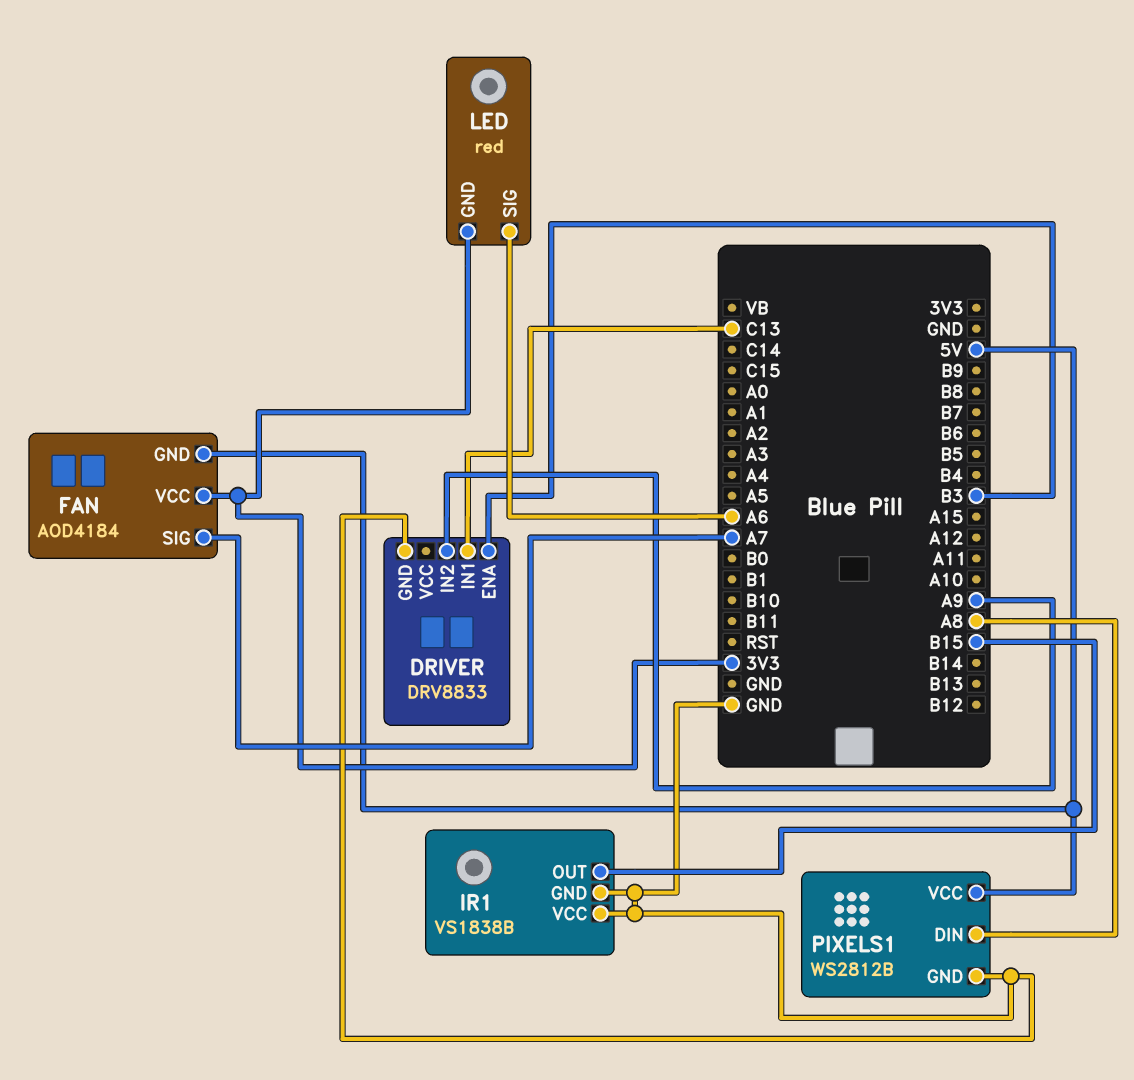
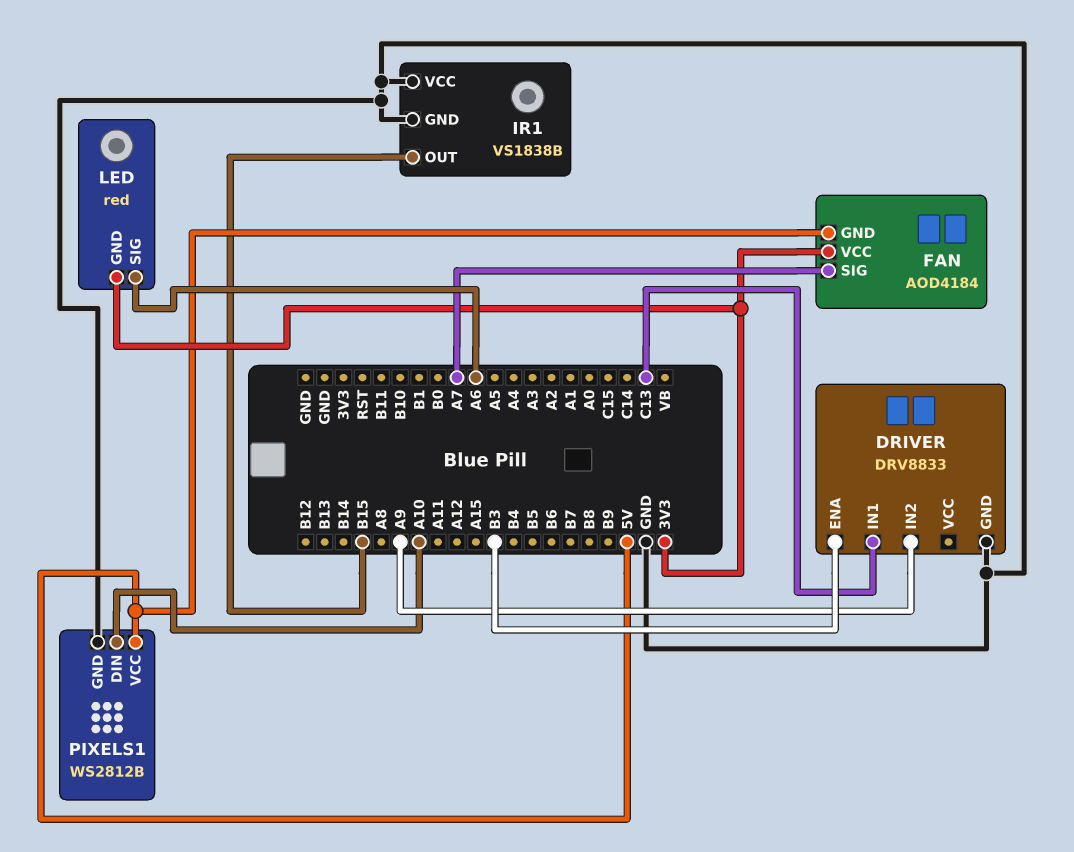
PIXELS1 pin DIN: A8 -> A10

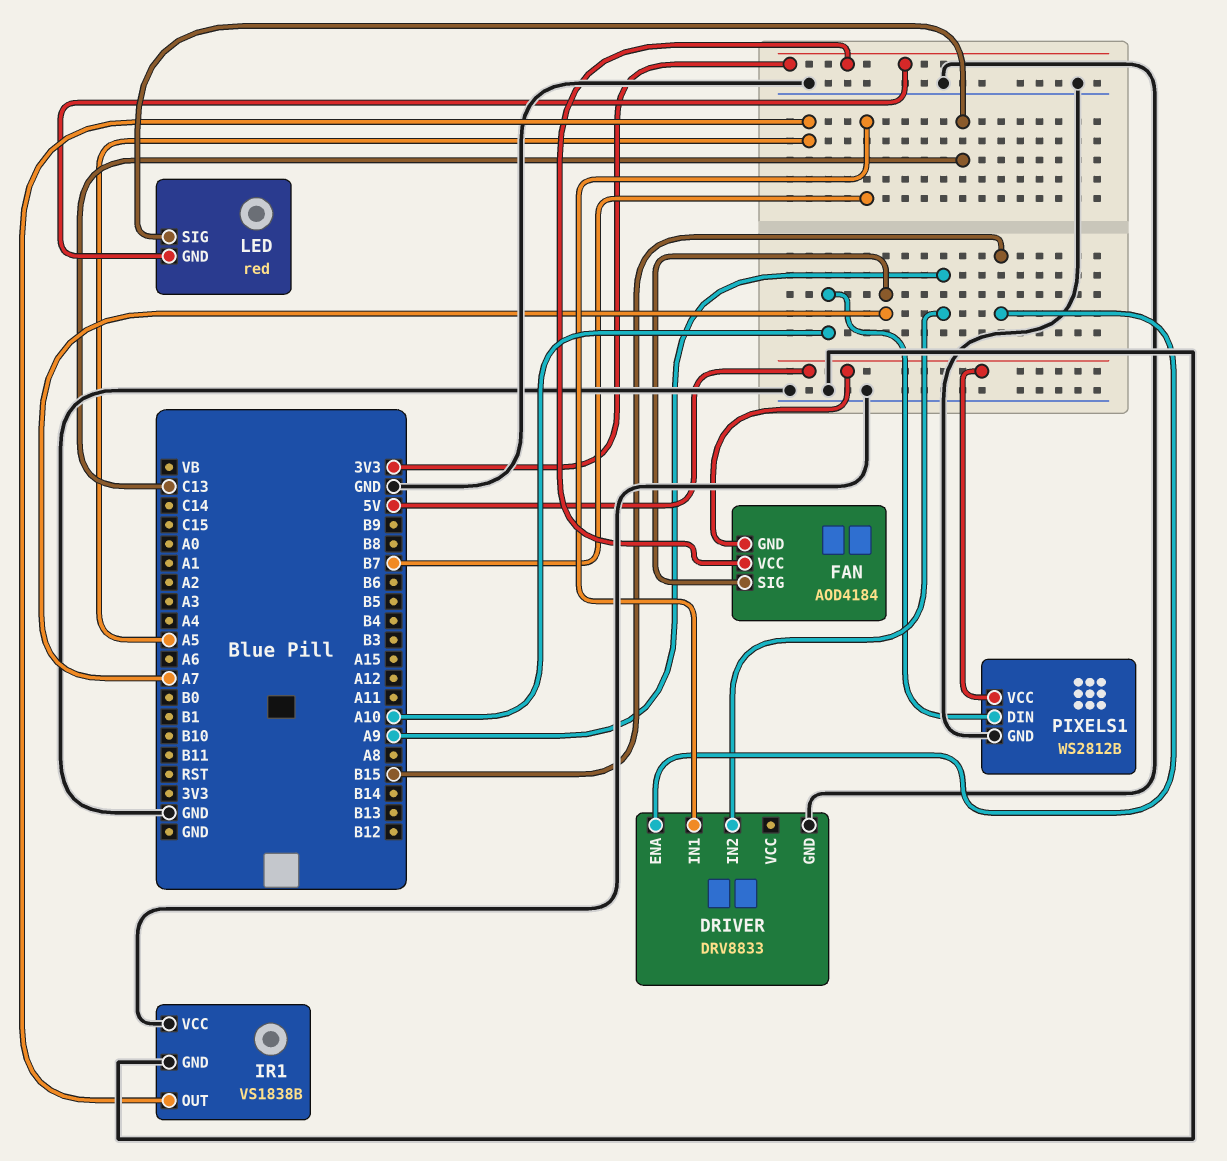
DRIVER pin ENA: B3 -> B15
DRIVER pin IN1: C13 -> B7
IR1 pin OUT: B15 -> A5
LED pin SIG: A6 -> C13

